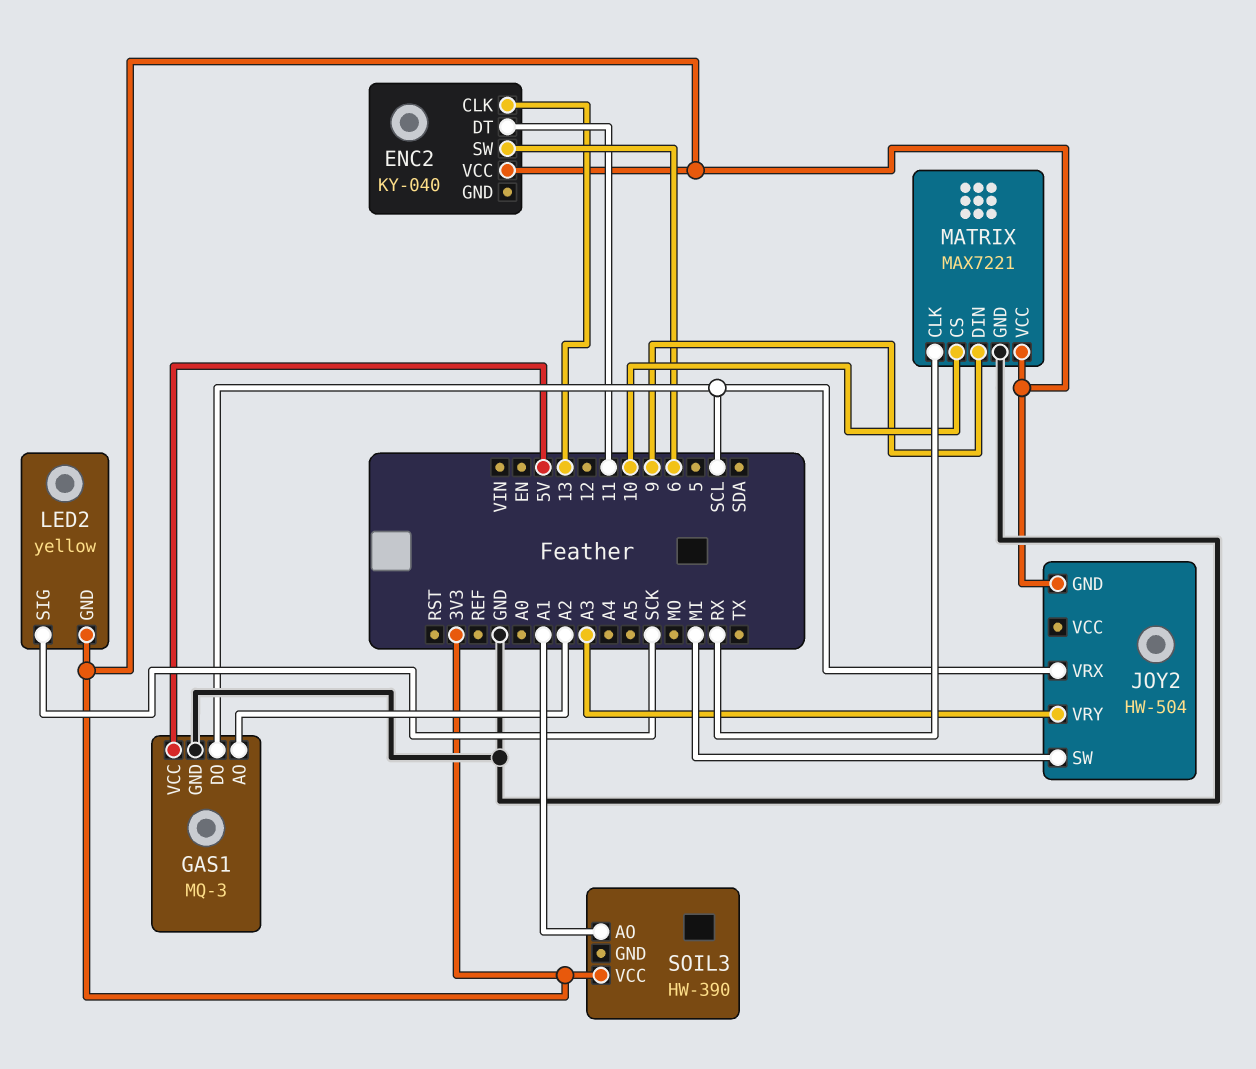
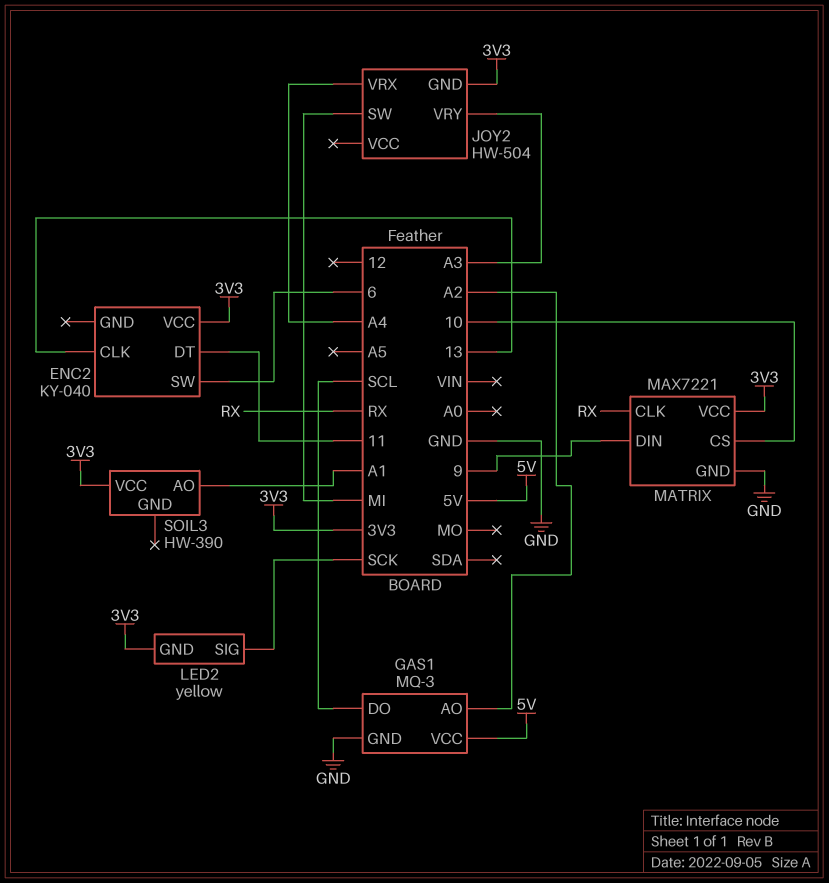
JOY2 pin VRX: SCL -> A4

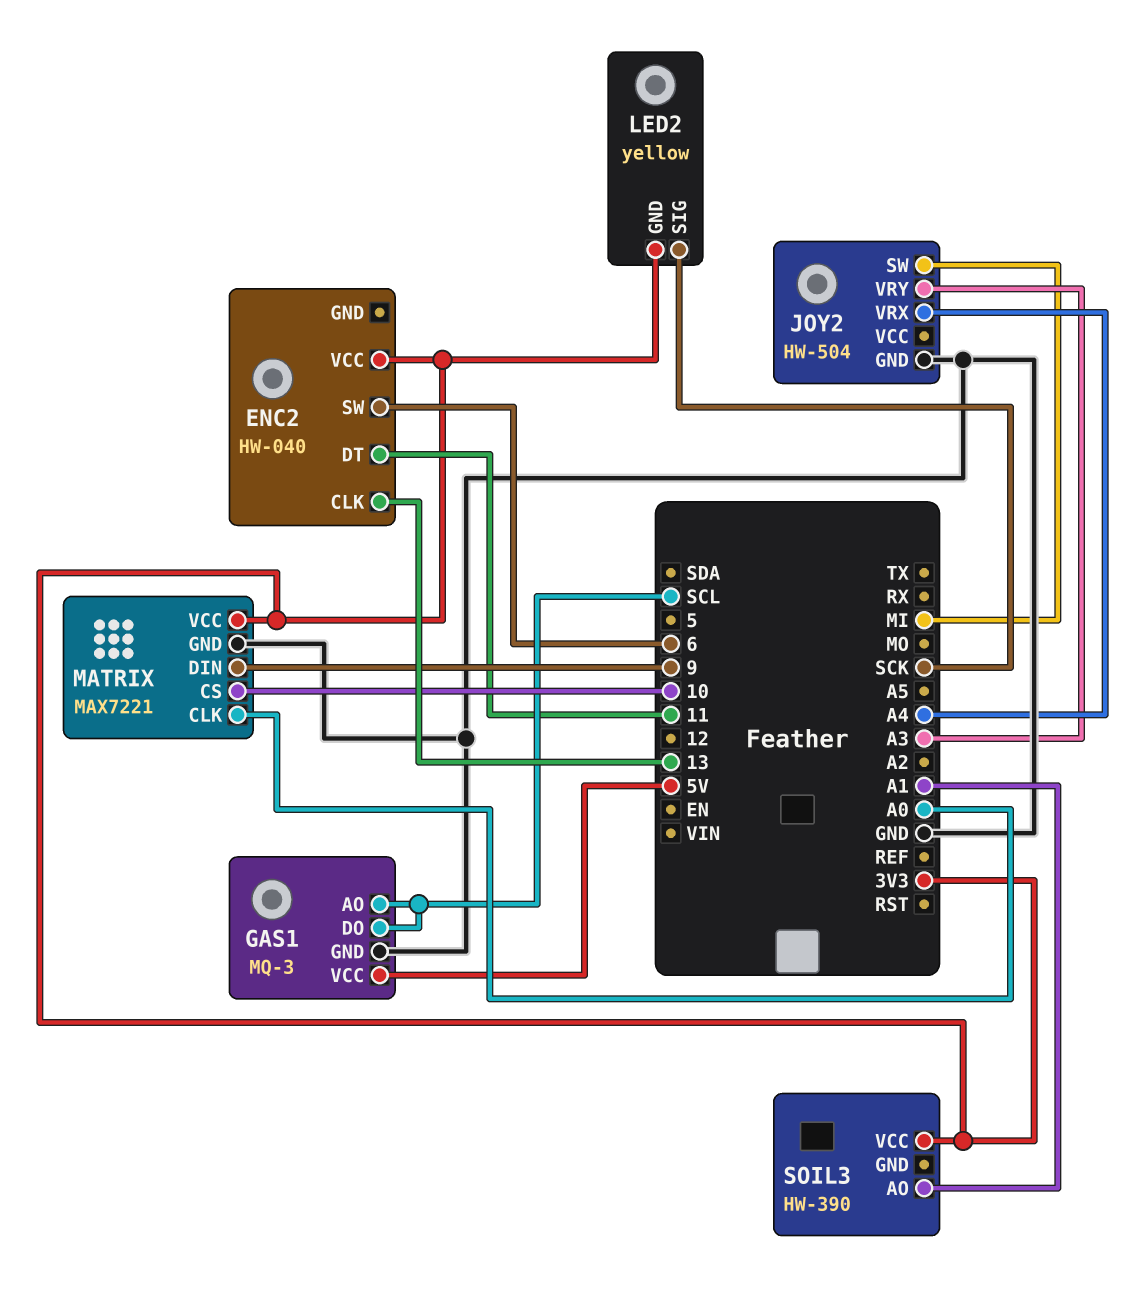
ENC2: KY-040 -> HW-040
GAS1 pin AO: A2 -> SCL
JOY2 pin GND: 3V3 -> GND
MATRIX pin CLK: RX -> A0

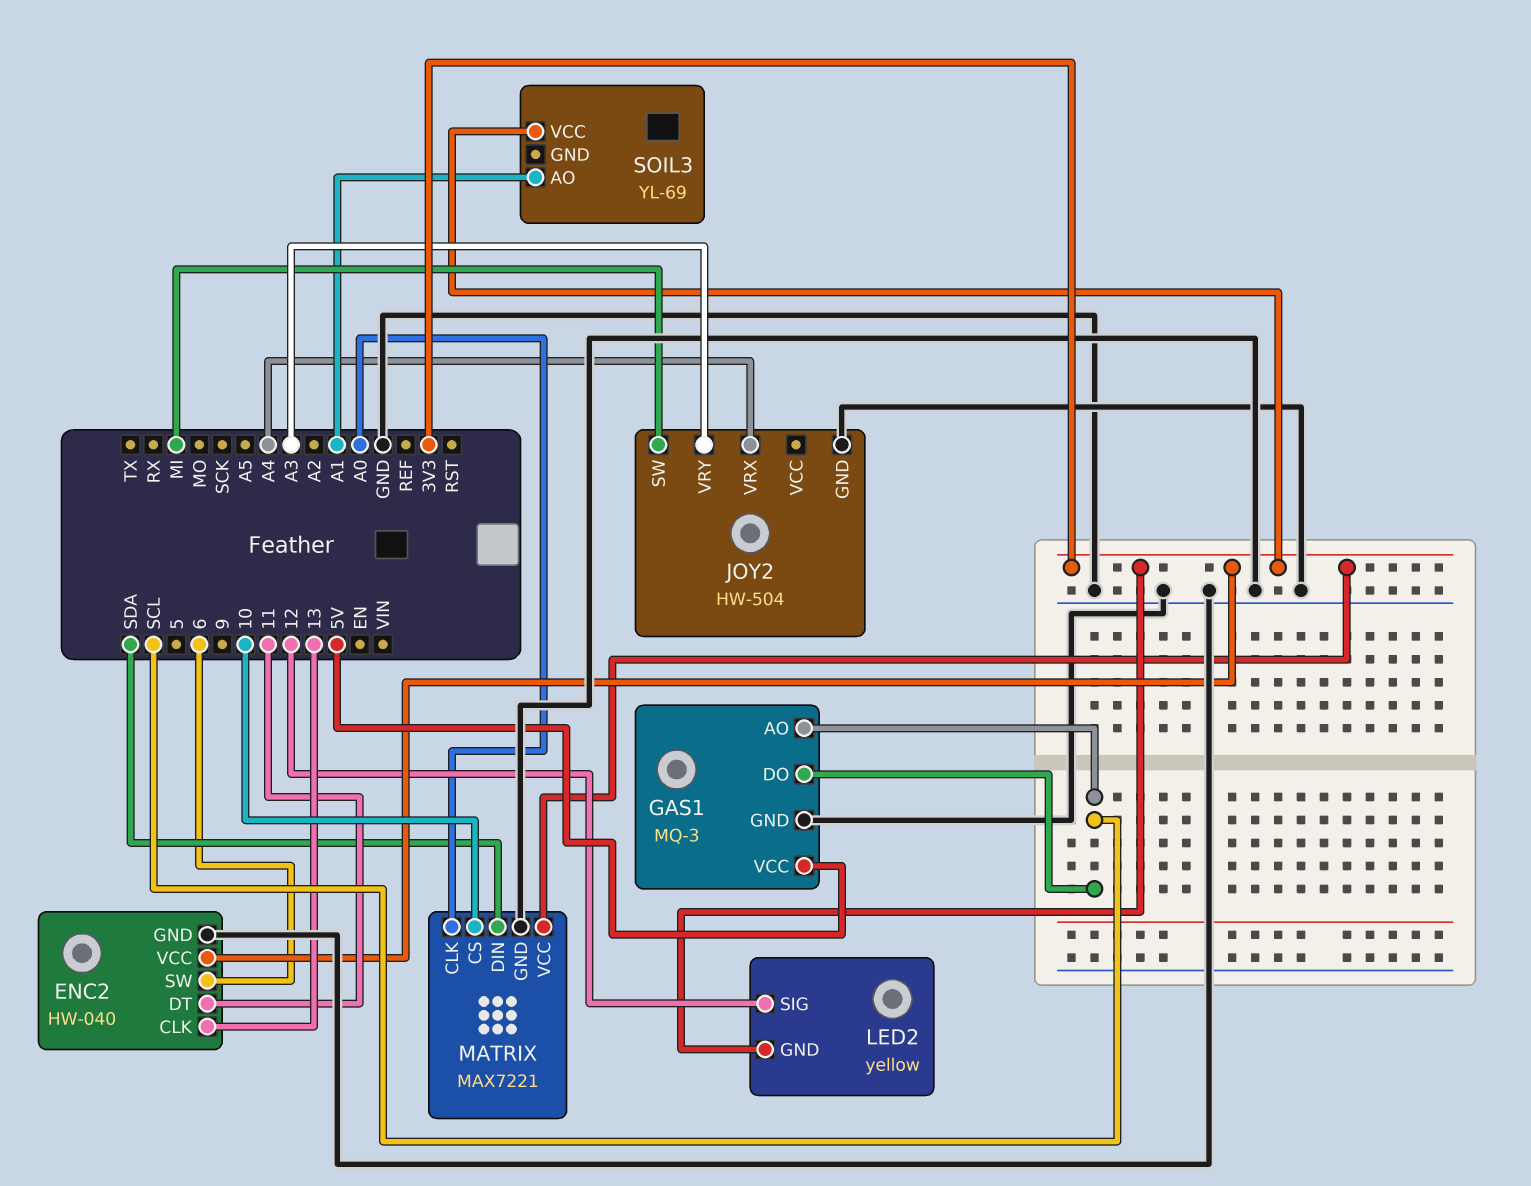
ENC2 pin GND: none -> GND
LED2 pin SIG: SCK -> 12
MATRIX pin DIN: 9 -> SDA
SOIL3: HW-390 -> YL-69

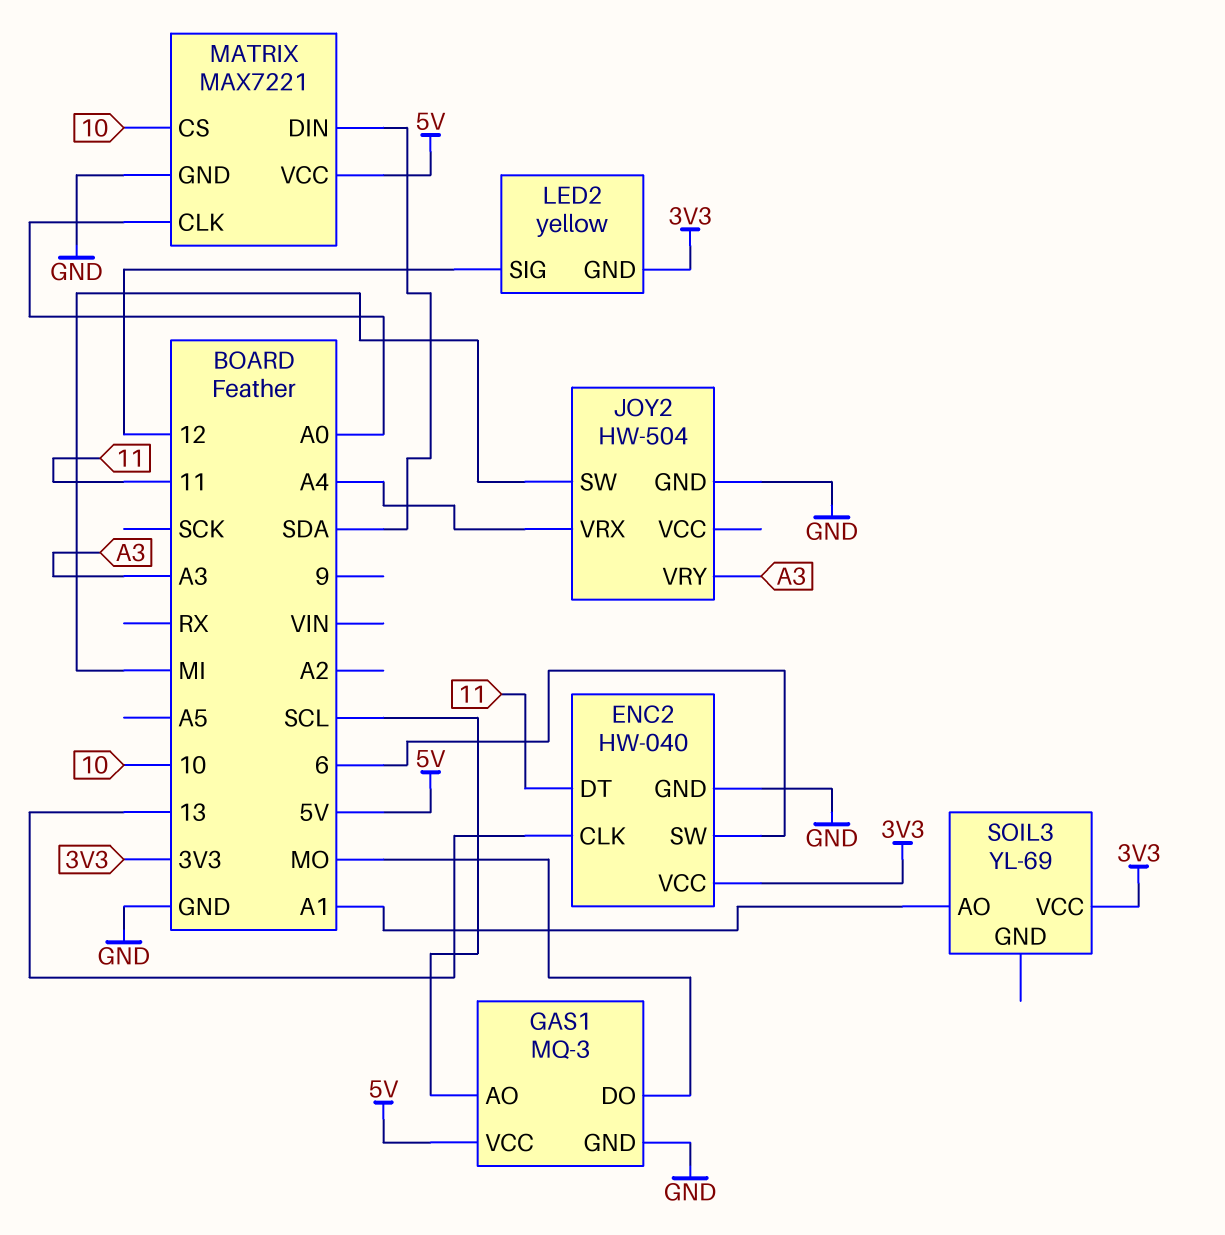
GAS1 pin DO: SCL -> MO
MATRIX pin VCC: 3V3 -> 5V

